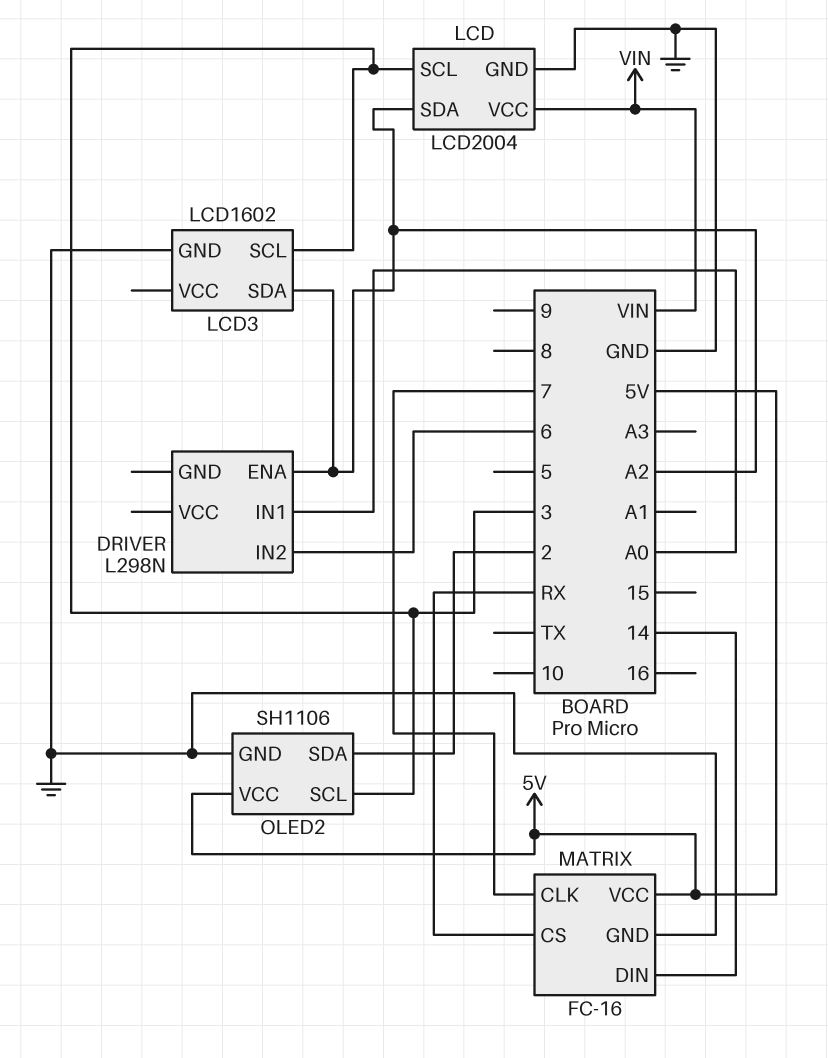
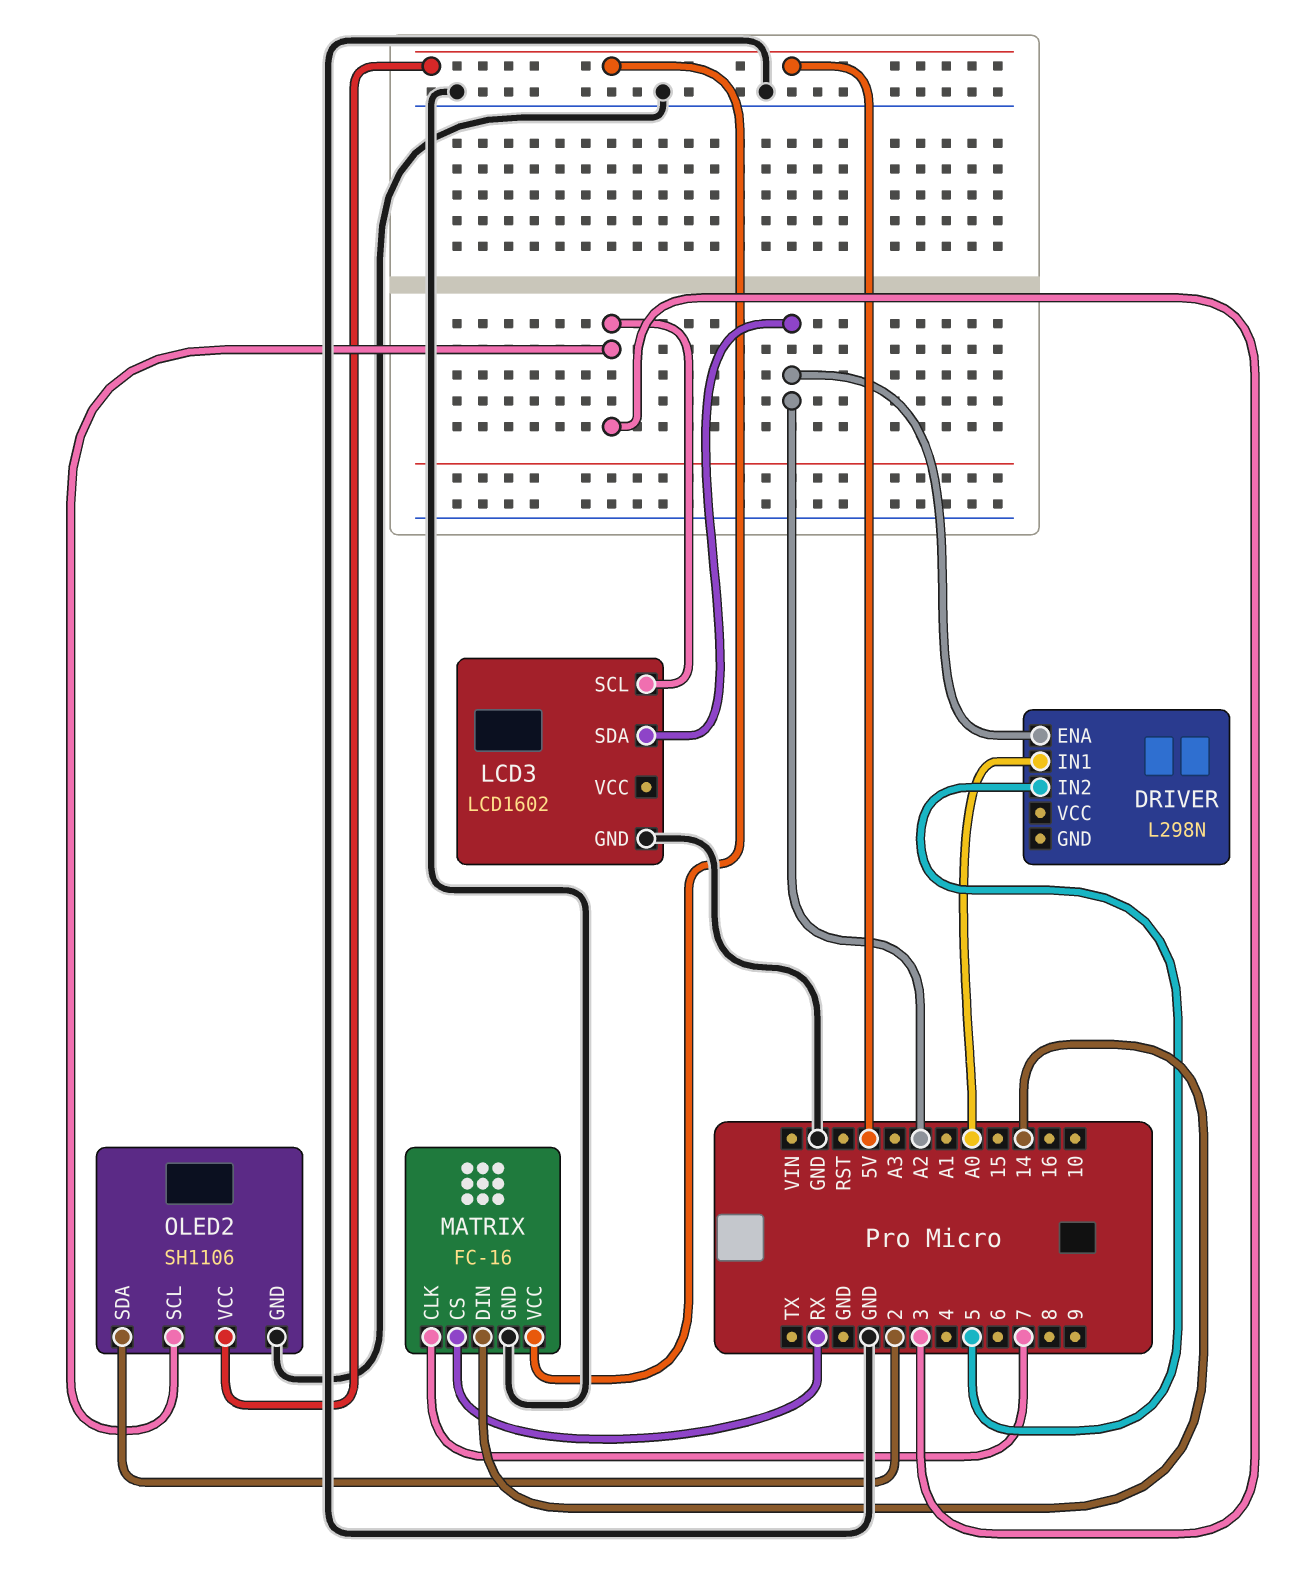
DRIVER pin IN2: 6 -> 5
LCD: LCD2004 -> none
LCD pin GND: GND -> none
LCD pin SCL: 3 -> none
LCD pin SDA: A2 -> none
LCD pin VCC: VIN -> none

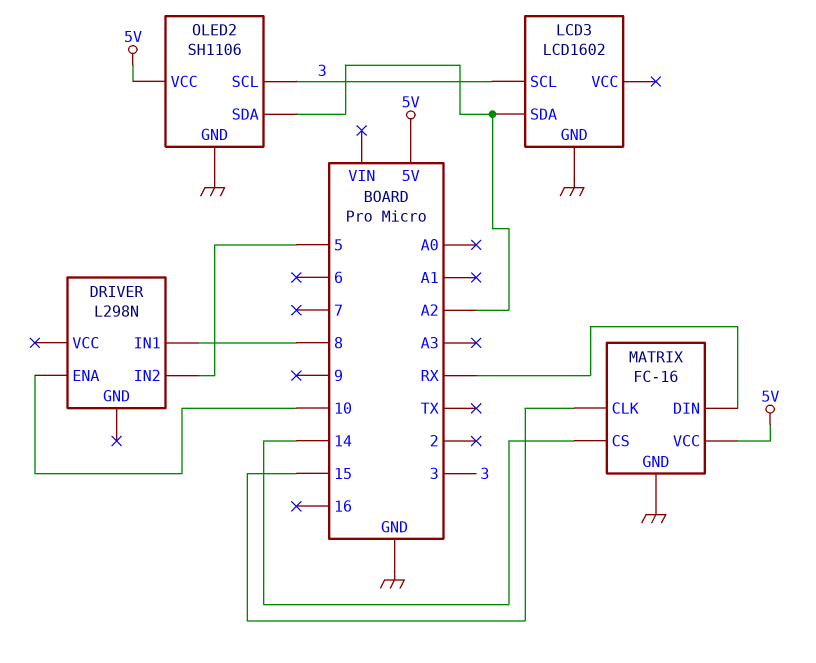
DRIVER pin ENA: A2 -> 10
DRIVER pin IN1: A0 -> 8
MATRIX pin CLK: 7 -> 15
MATRIX pin CS: RX -> 14
MATRIX pin DIN: 14 -> RX
OLED2 pin SDA: 2 -> A2

